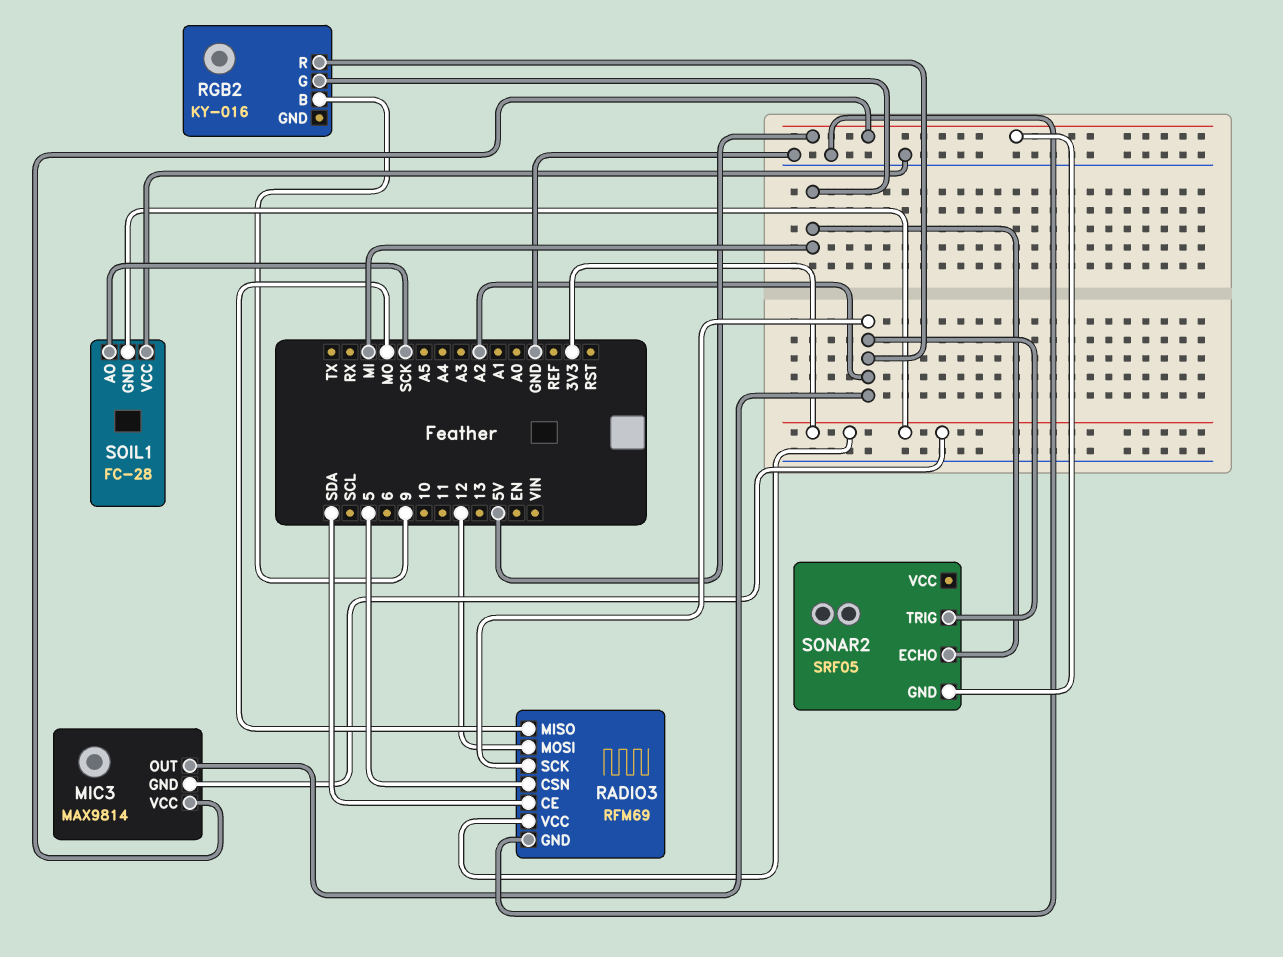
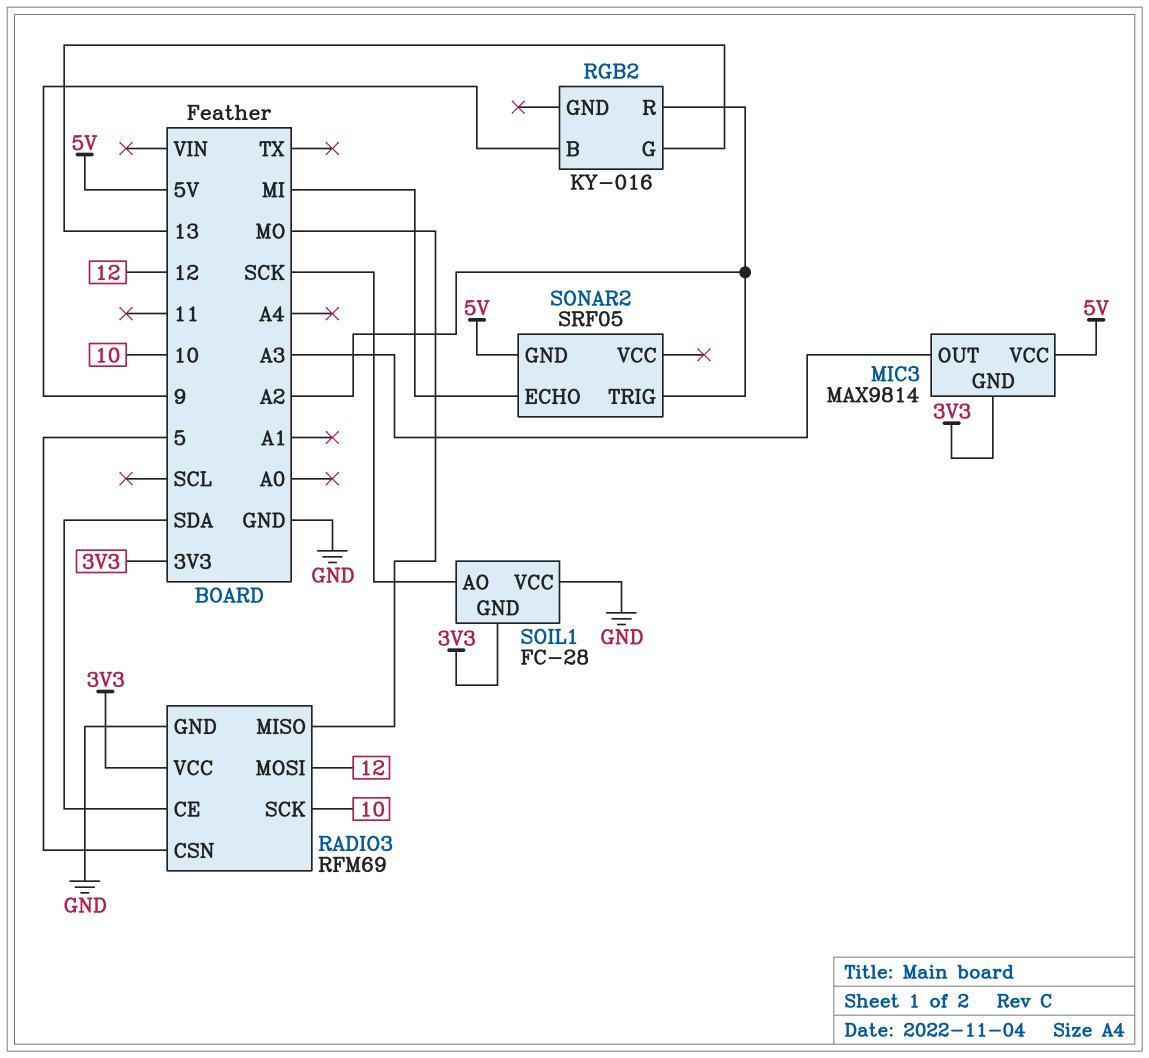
MIC3 pin OUT: A2 -> A3
RADIO3 pin SCK: A2 -> 10
RGB2 pin G: MI -> 13

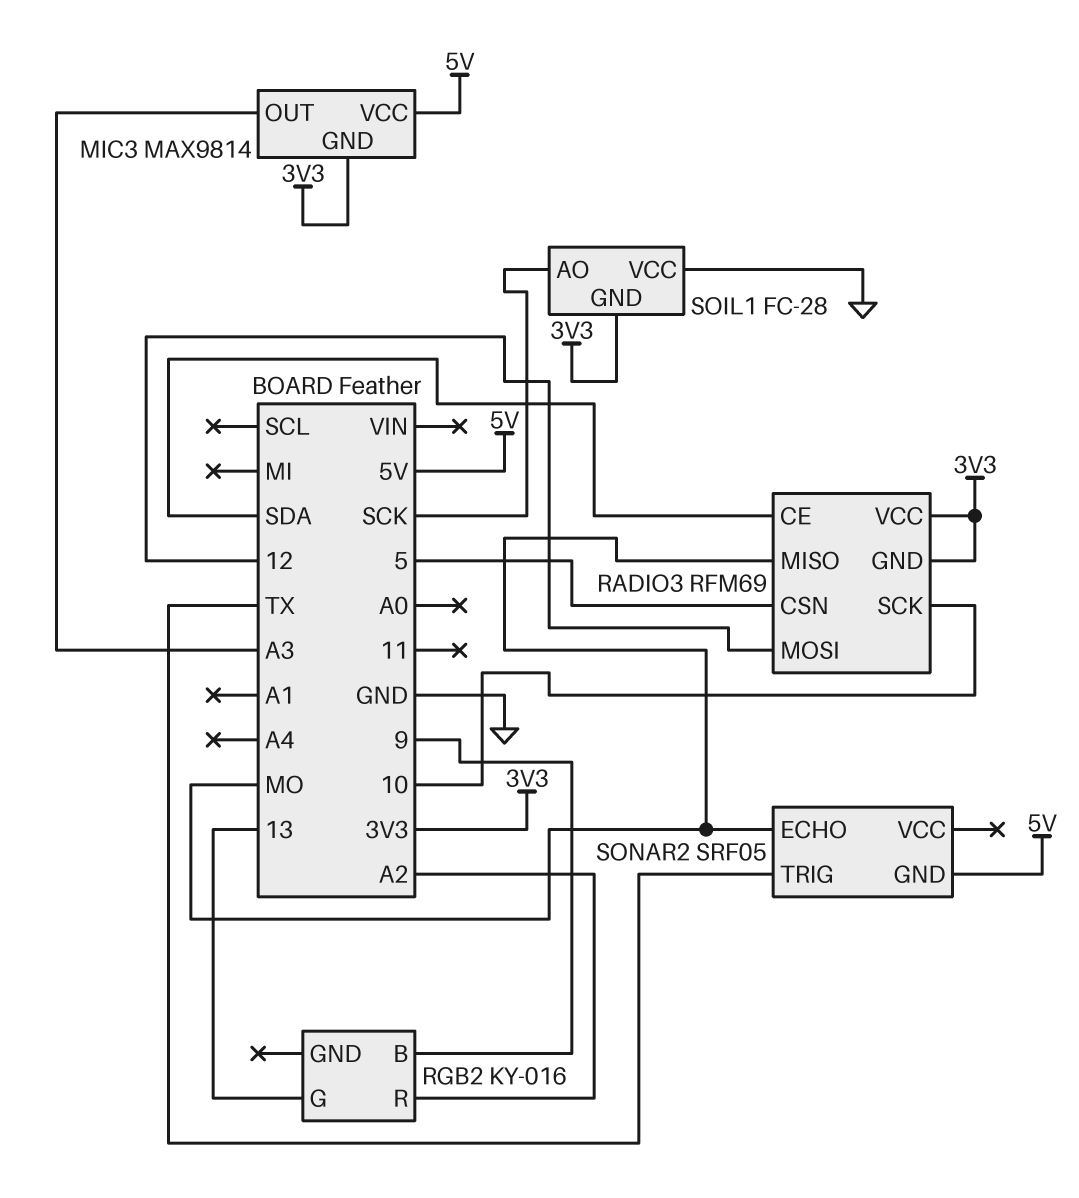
RADIO3 pin GND: GND -> 3V3
SONAR2 pin ECHO: MI -> MO
SONAR2 pin TRIG: A2 -> TX

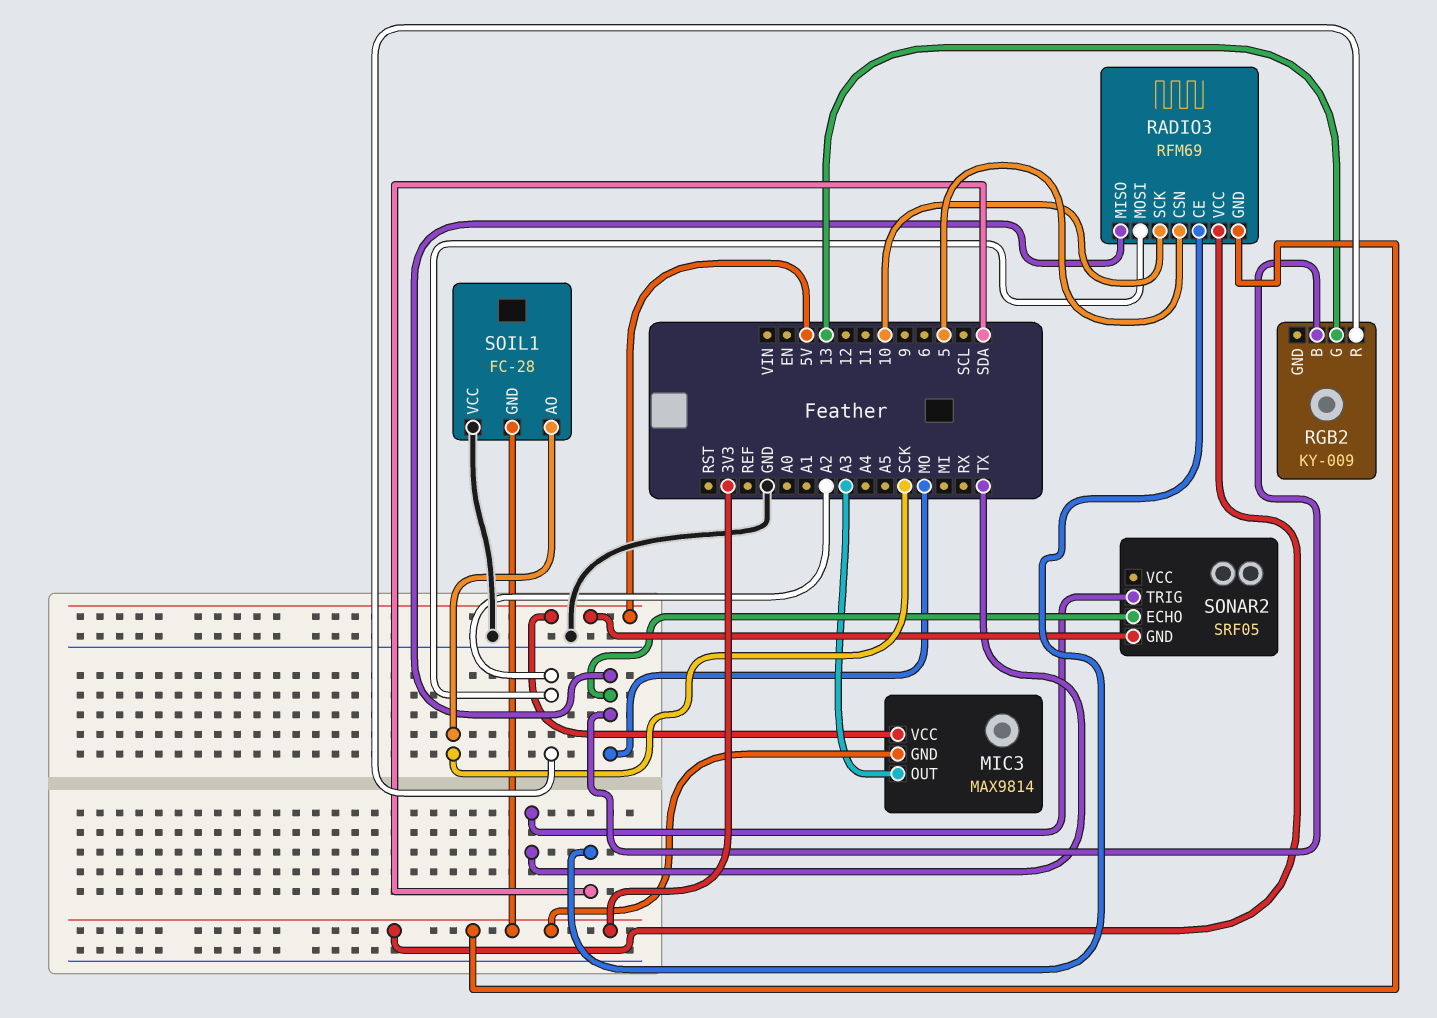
RADIO3 pin MOSI: 12 -> A2
RGB2: KY-016 -> KY-009
RGB2 pin B: 9 -> MO

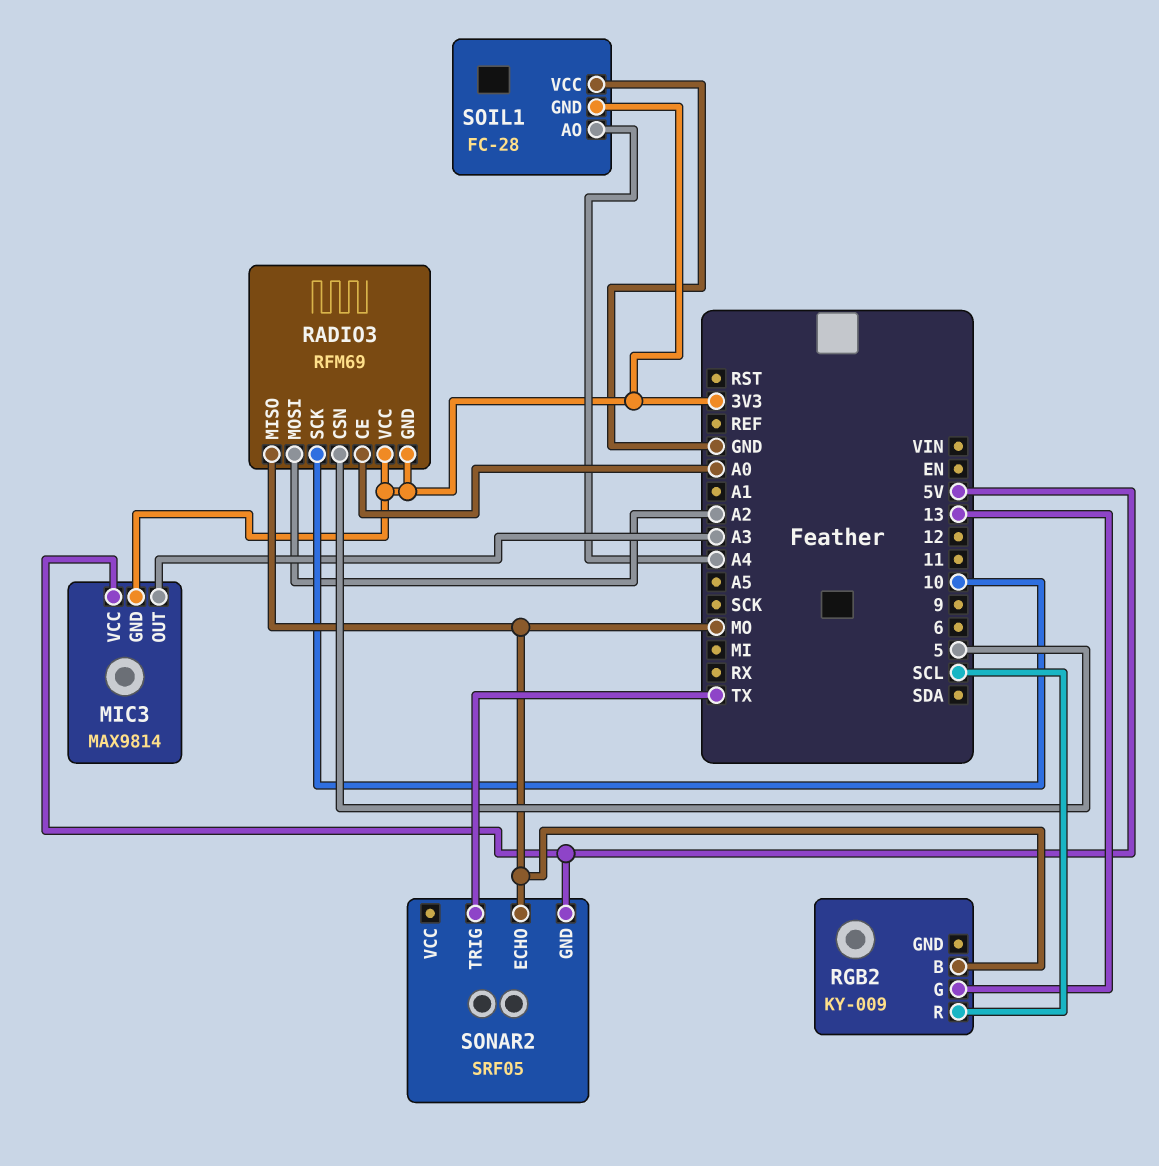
RADIO3 pin CE: SDA -> A0
RGB2 pin R: A2 -> SCL
SOIL1 pin AO: SCK -> A4

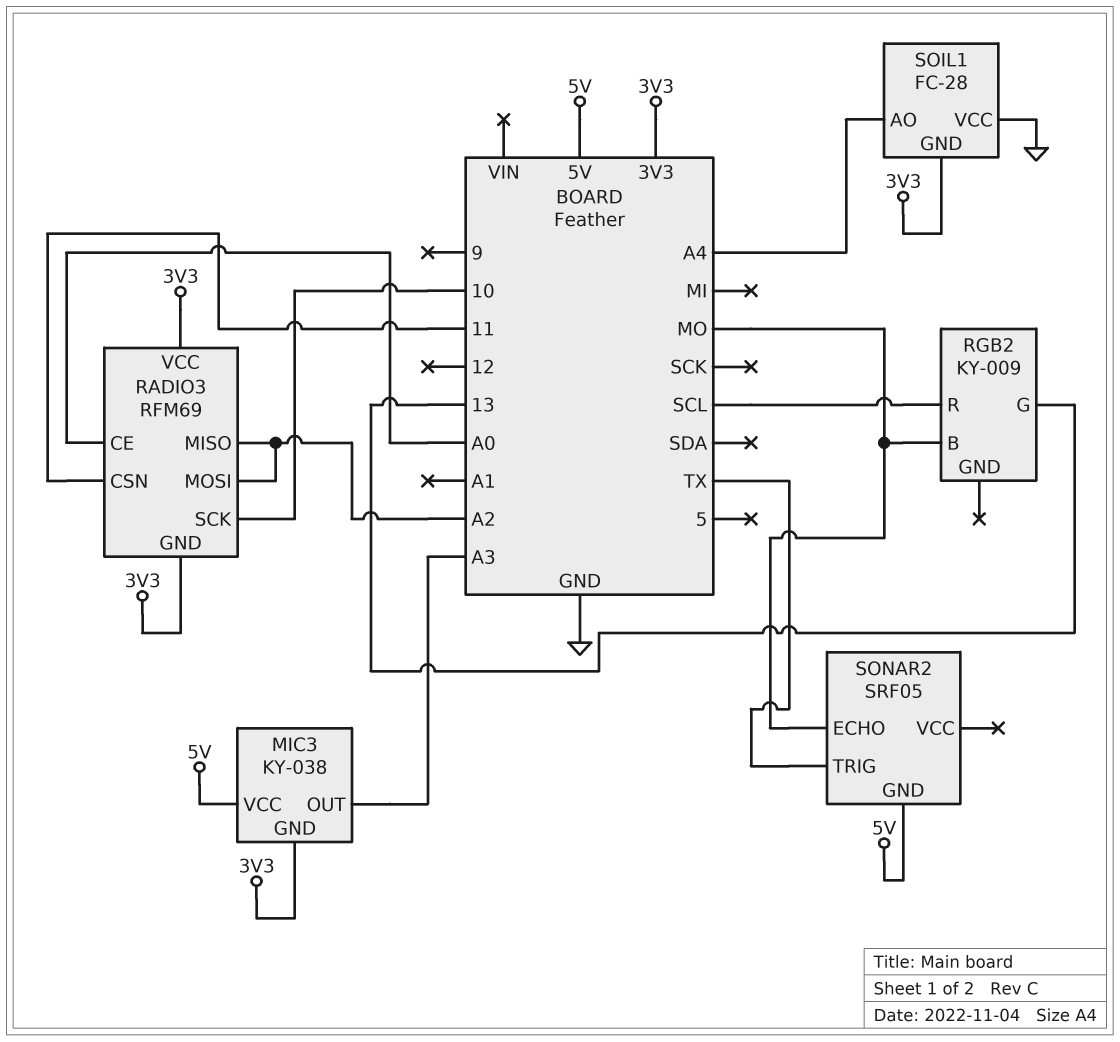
MIC3: MAX9814 -> KY-038
RADIO3 pin CSN: 5 -> 11
RADIO3 pin MISO: MO -> A2

